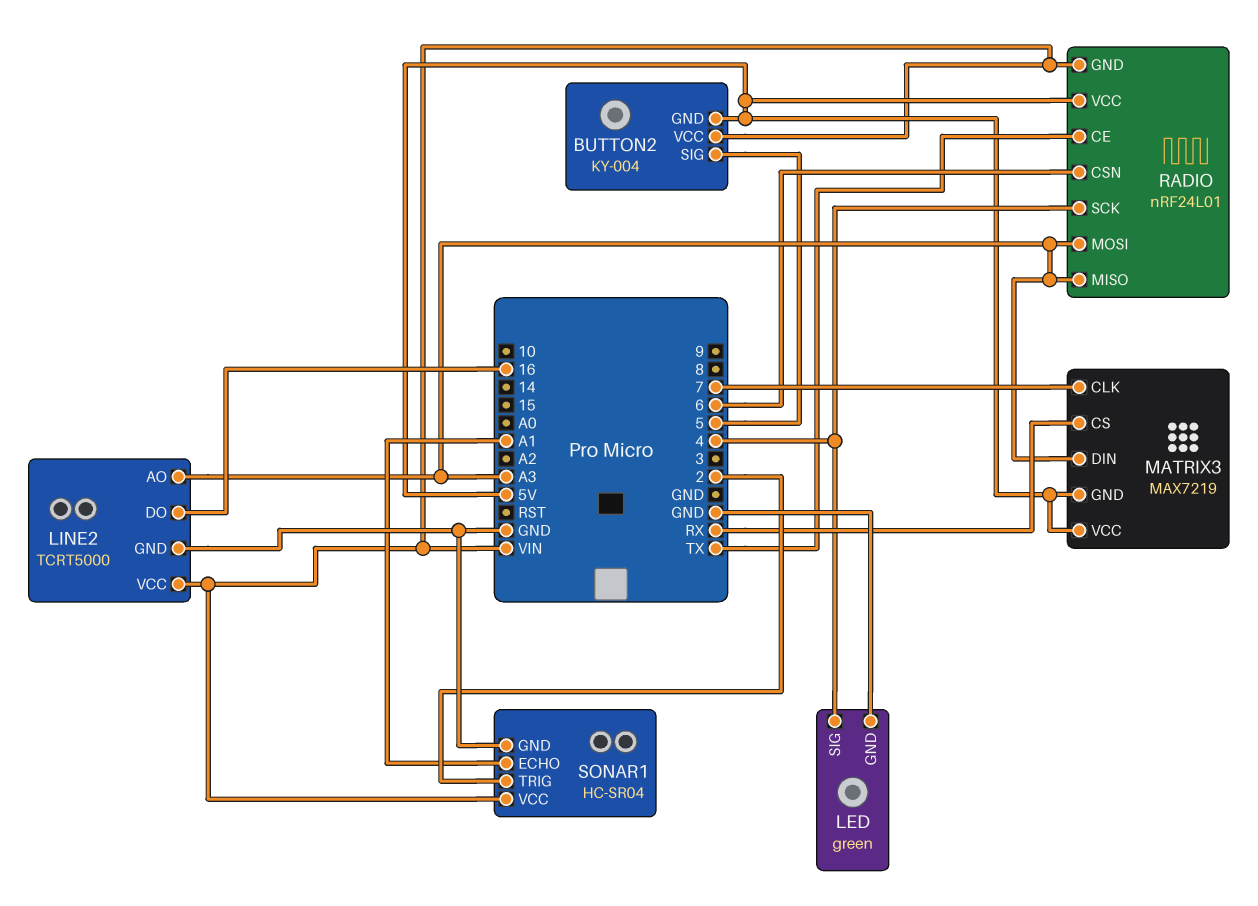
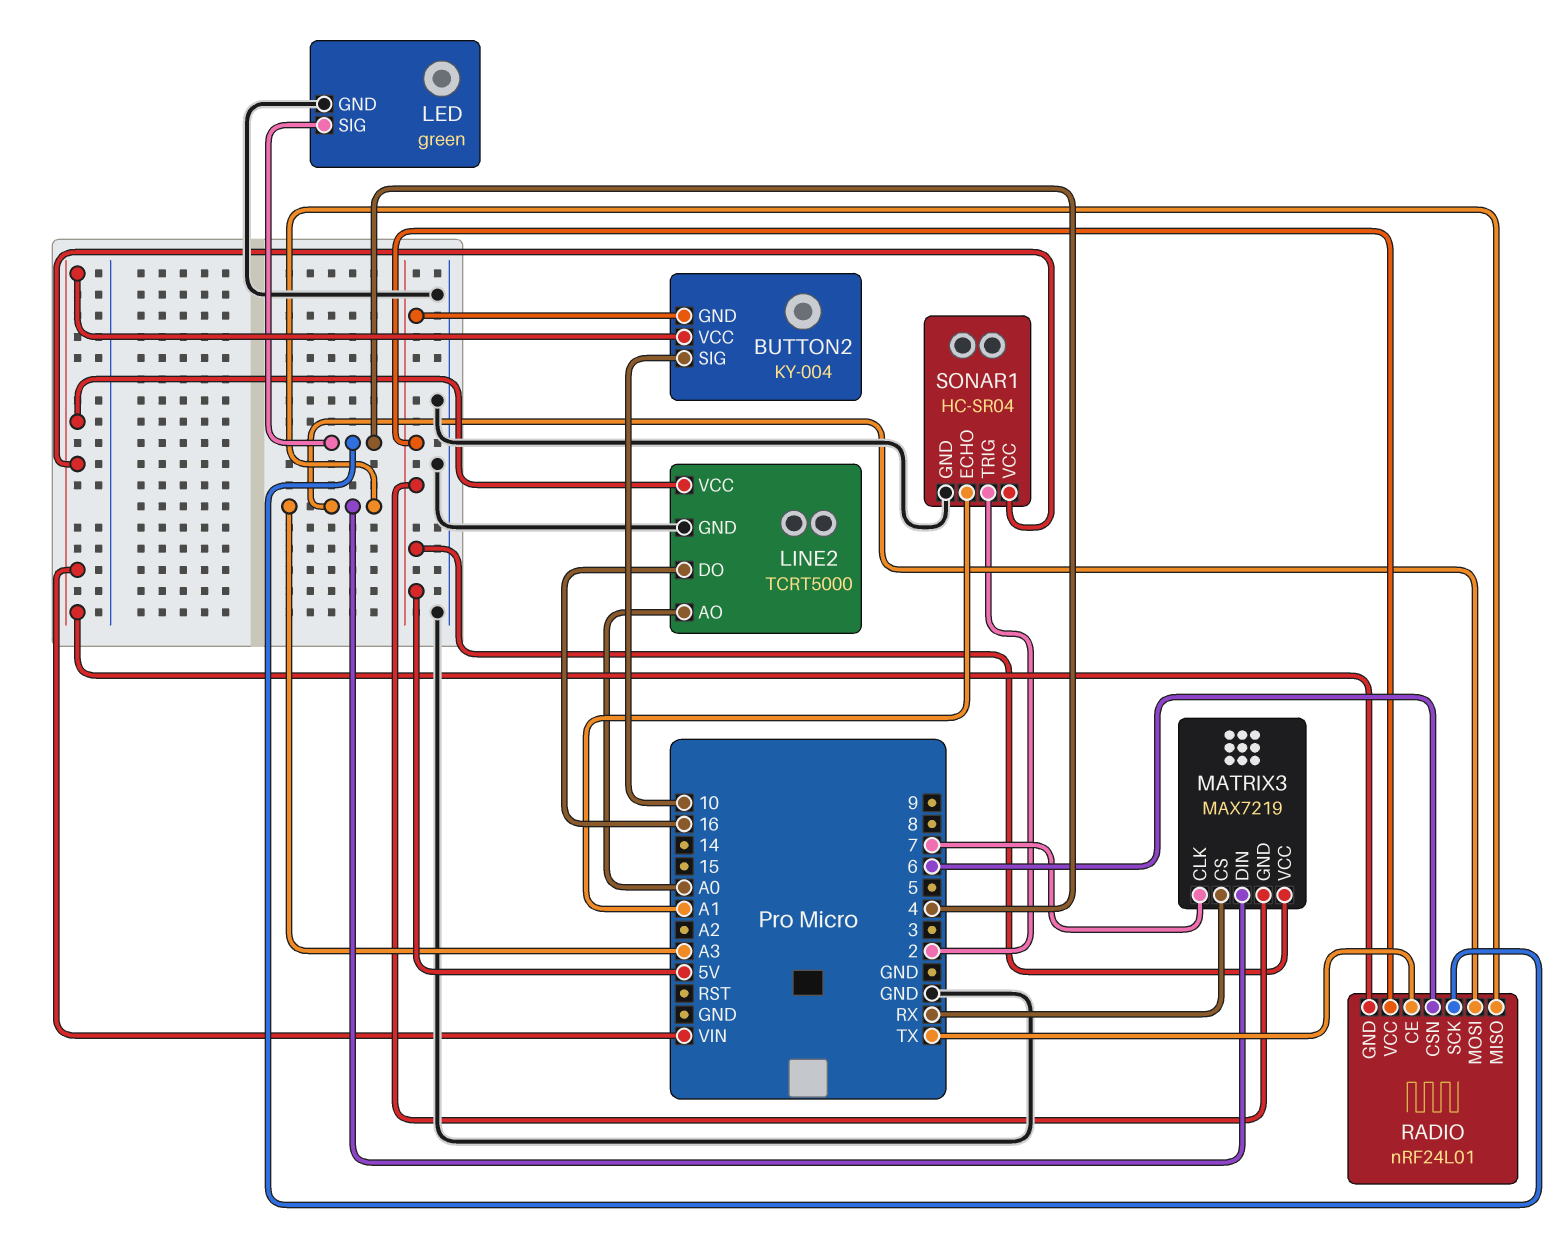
BUTTON2 pin SIG: 5 -> 10
LINE2 pin AO: A3 -> A0

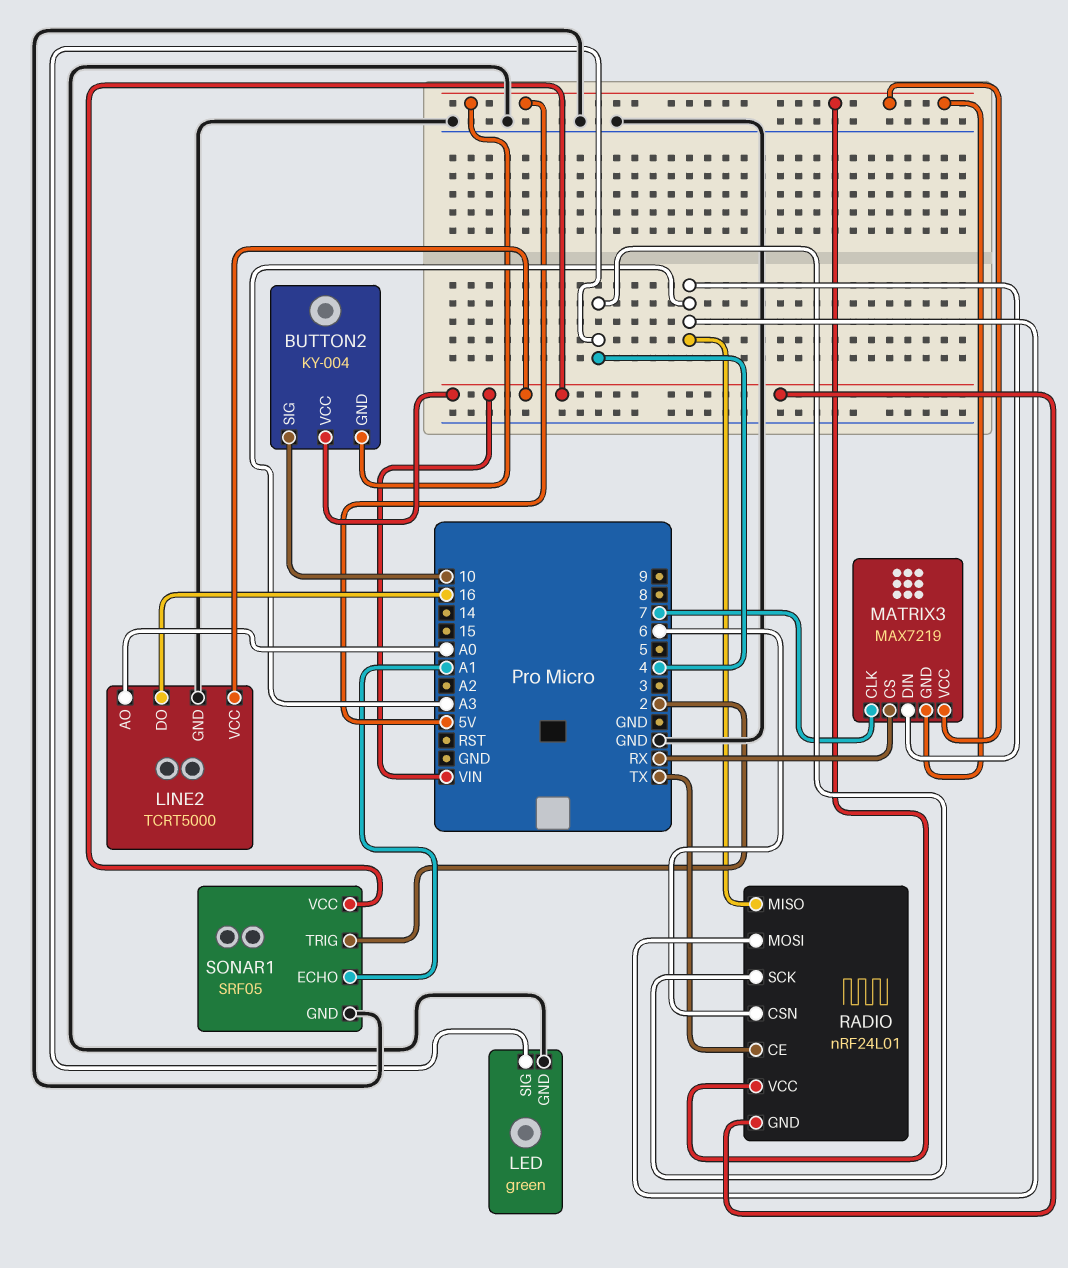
SONAR1: HC-SR04 -> SRF05

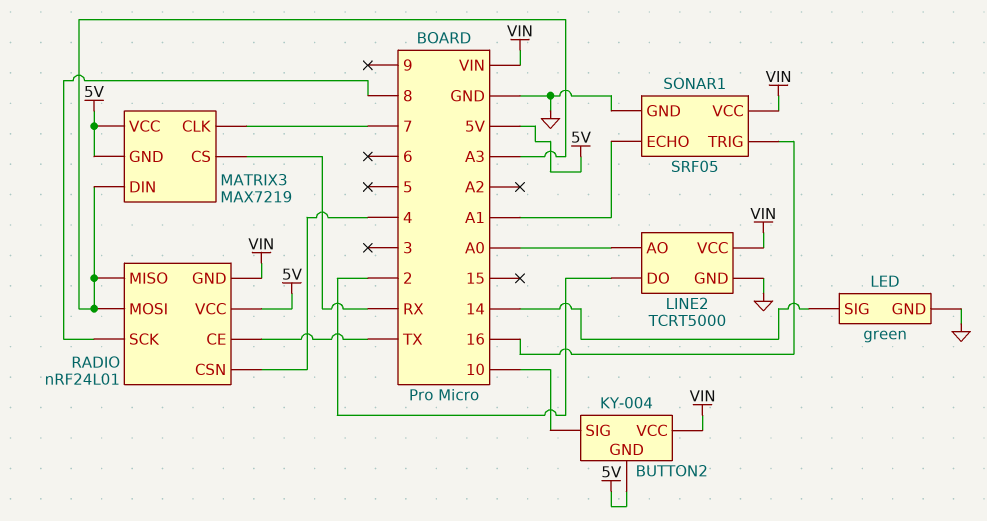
LED pin SIG: 4 -> 14
LINE2 pin DO: 16 -> 2
RADIO pin CSN: 6 -> 4
RADIO pin SCK: 4 -> 8
SONAR1 pin TRIG: 2 -> 16

